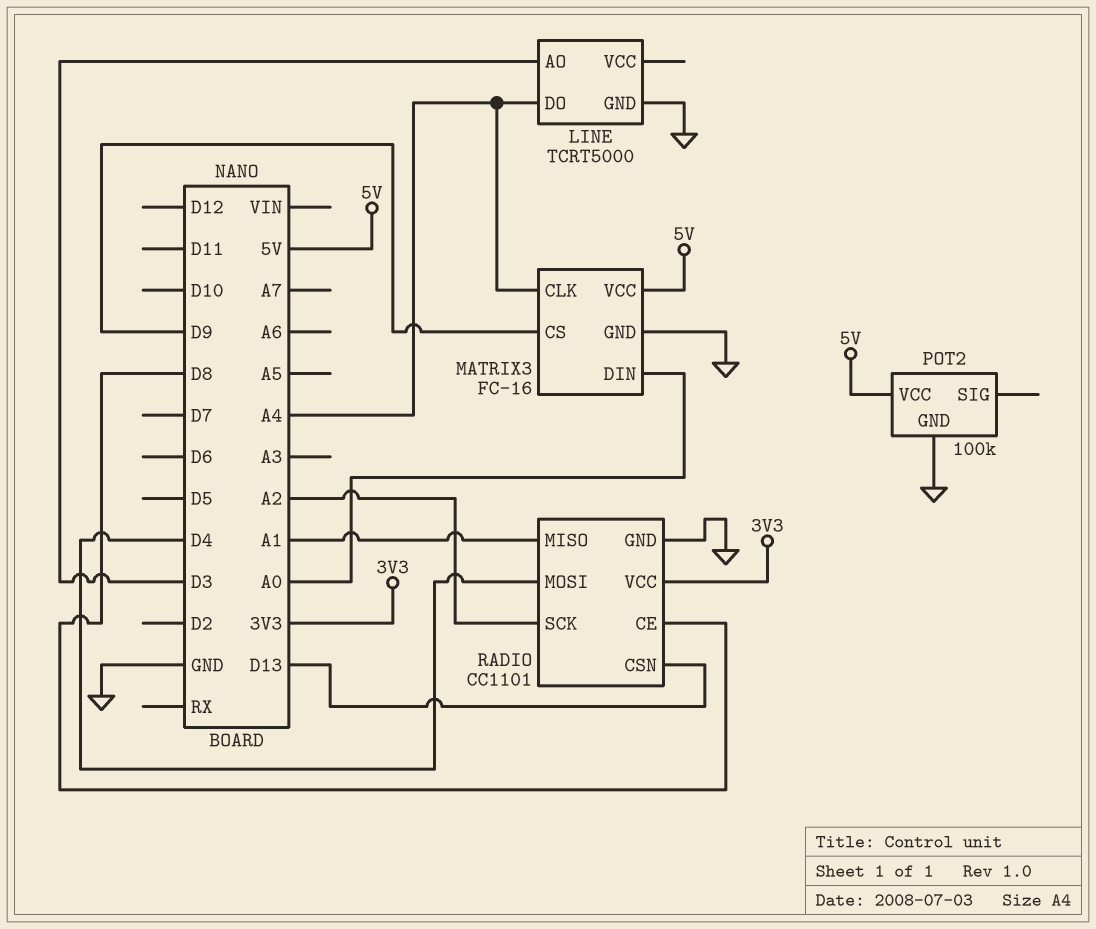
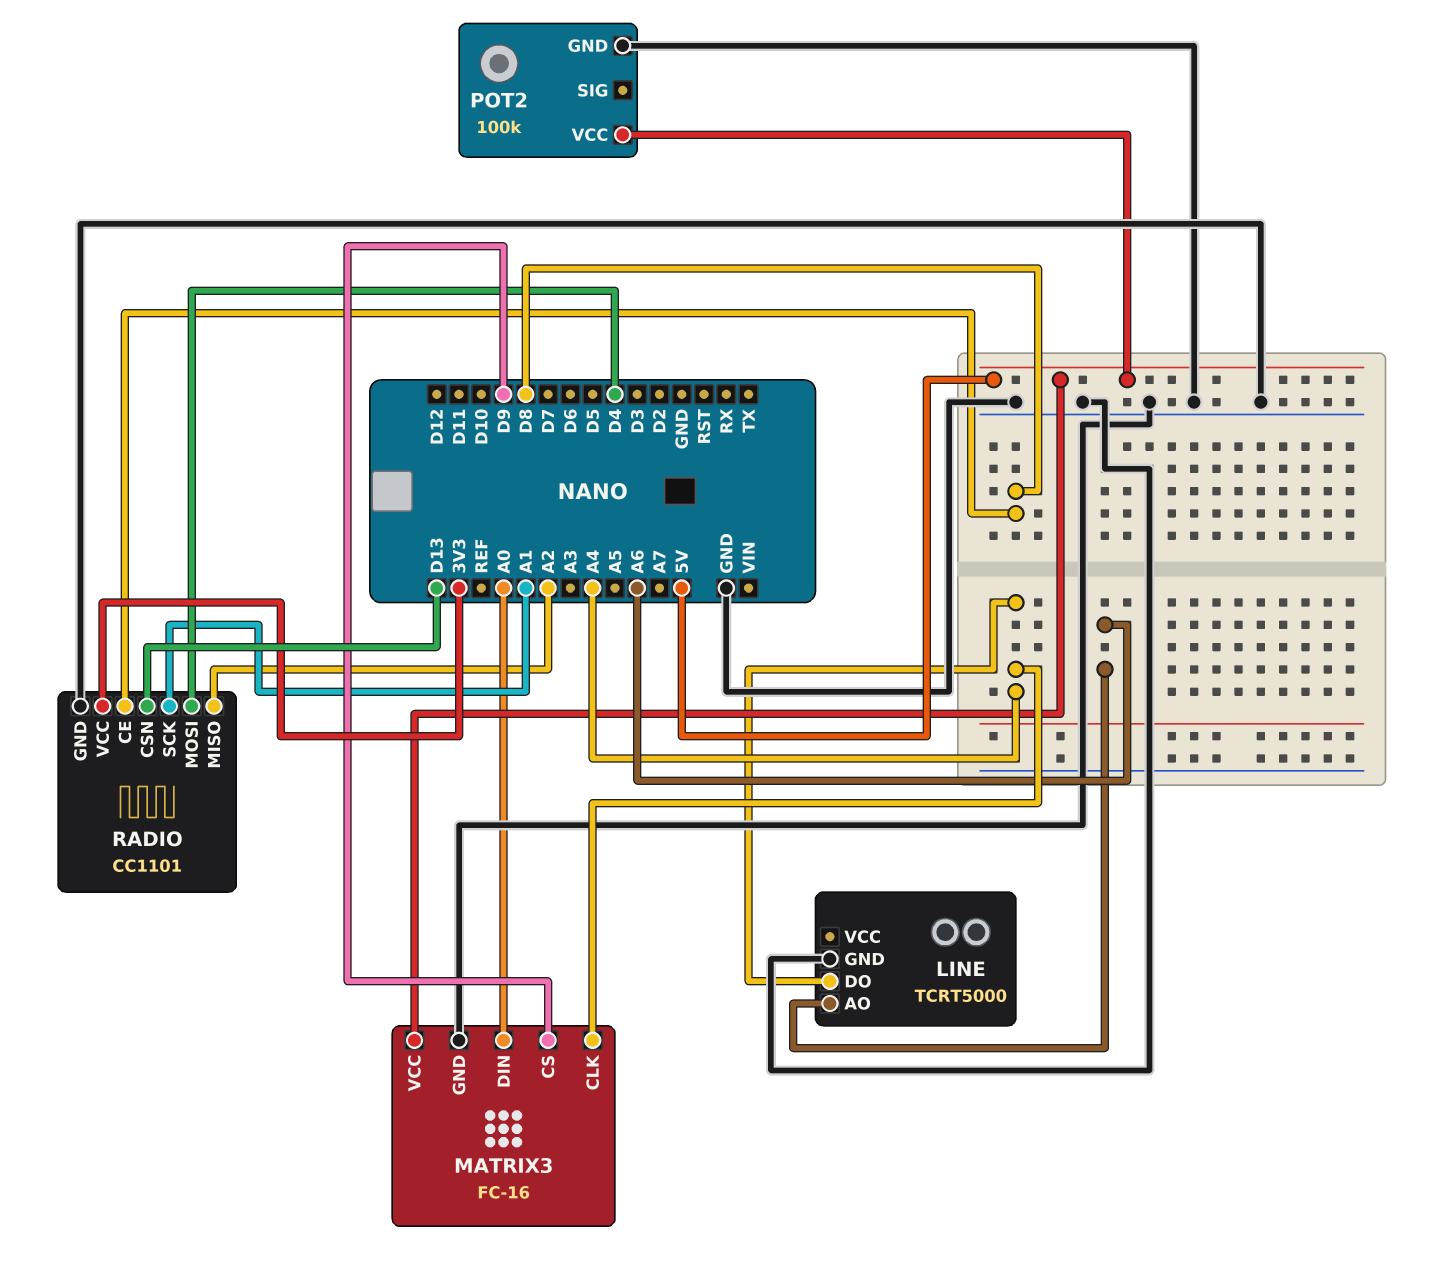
LINE pin AO: D3 -> A6
RADIO pin MISO: A1 -> A2
RADIO pin SCK: A2 -> A1

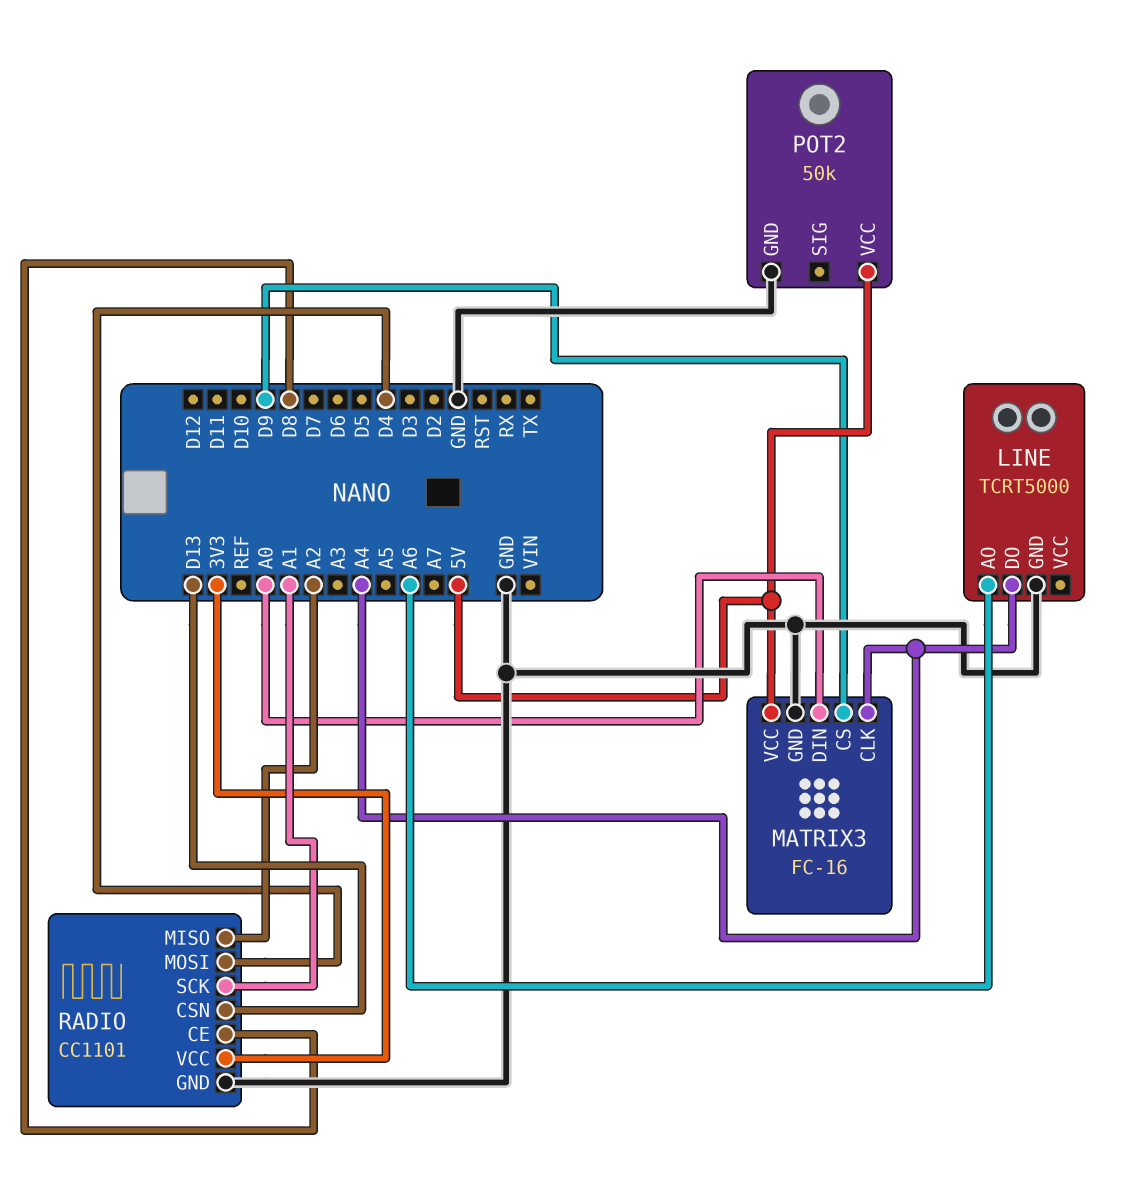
POT2: 100k -> 50k

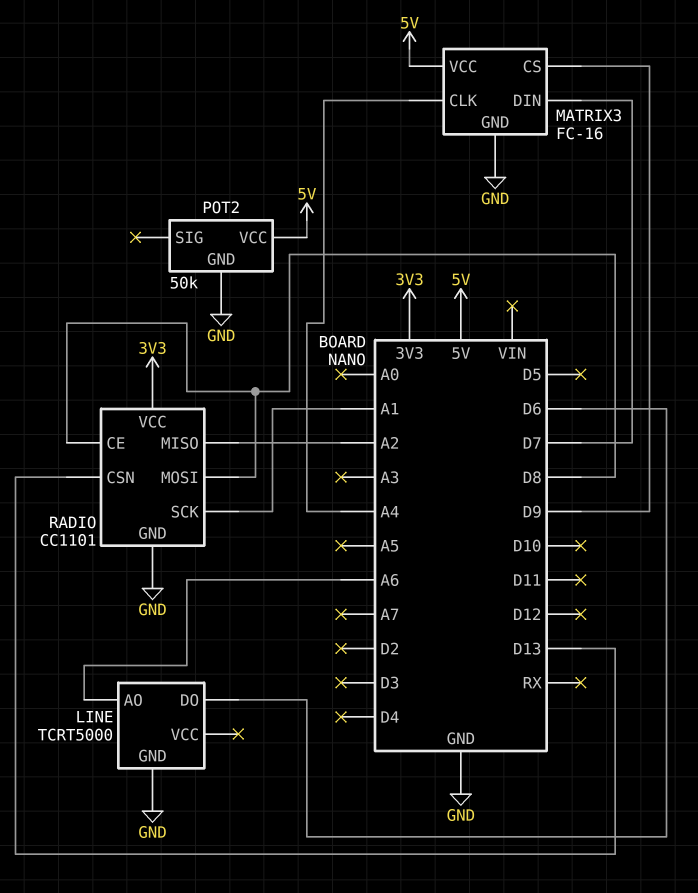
LINE pin DO: A4 -> D6
MATRIX3 pin DIN: A0 -> D7
RADIO pin MOSI: D4 -> D8

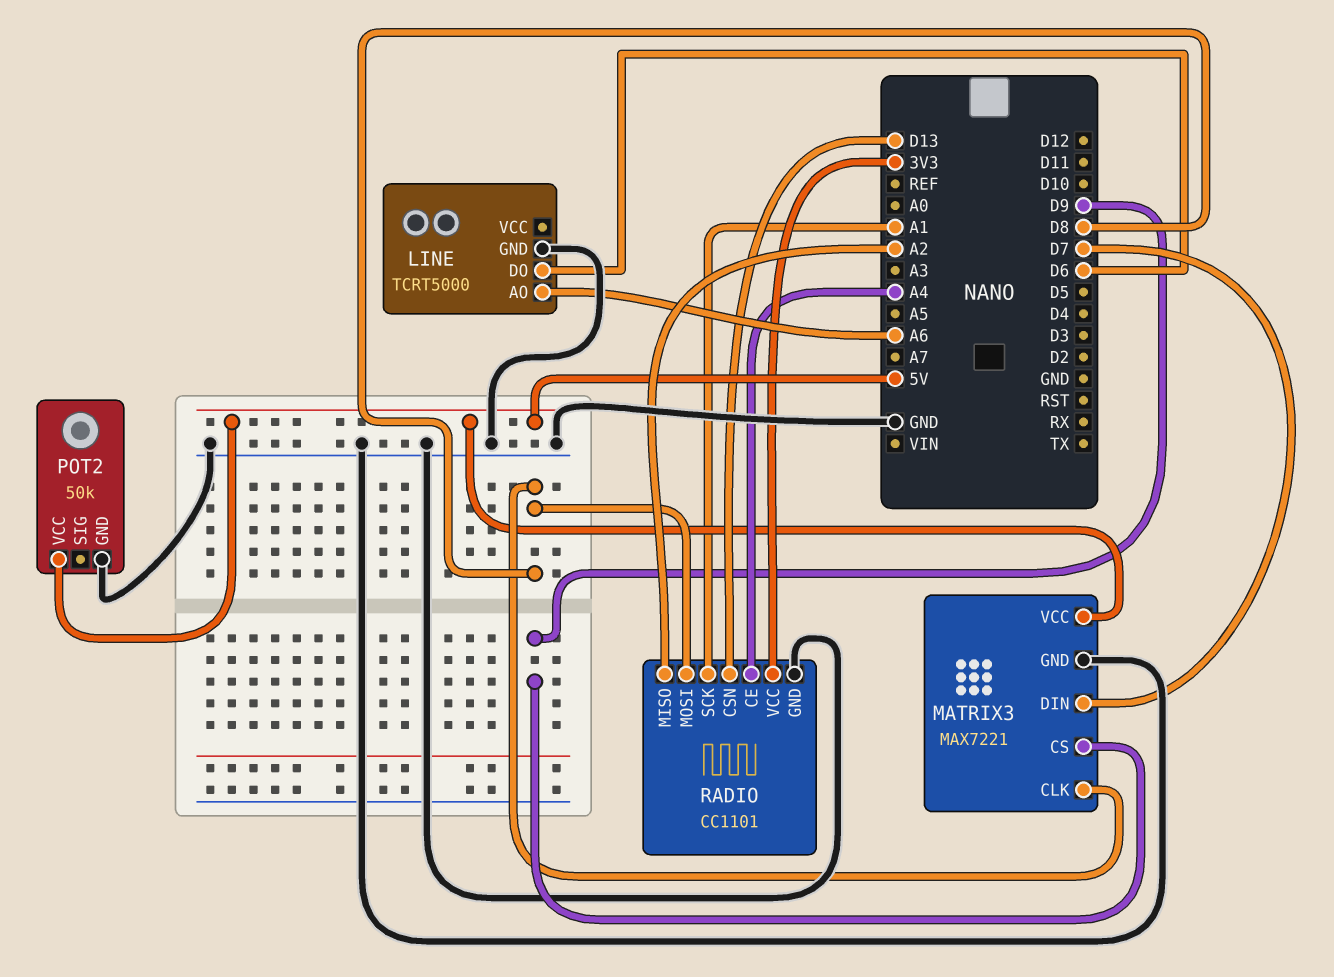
MATRIX3: FC-16 -> MAX7221
MATRIX3 pin CLK: A4 -> D8
RADIO pin CE: D8 -> A4

